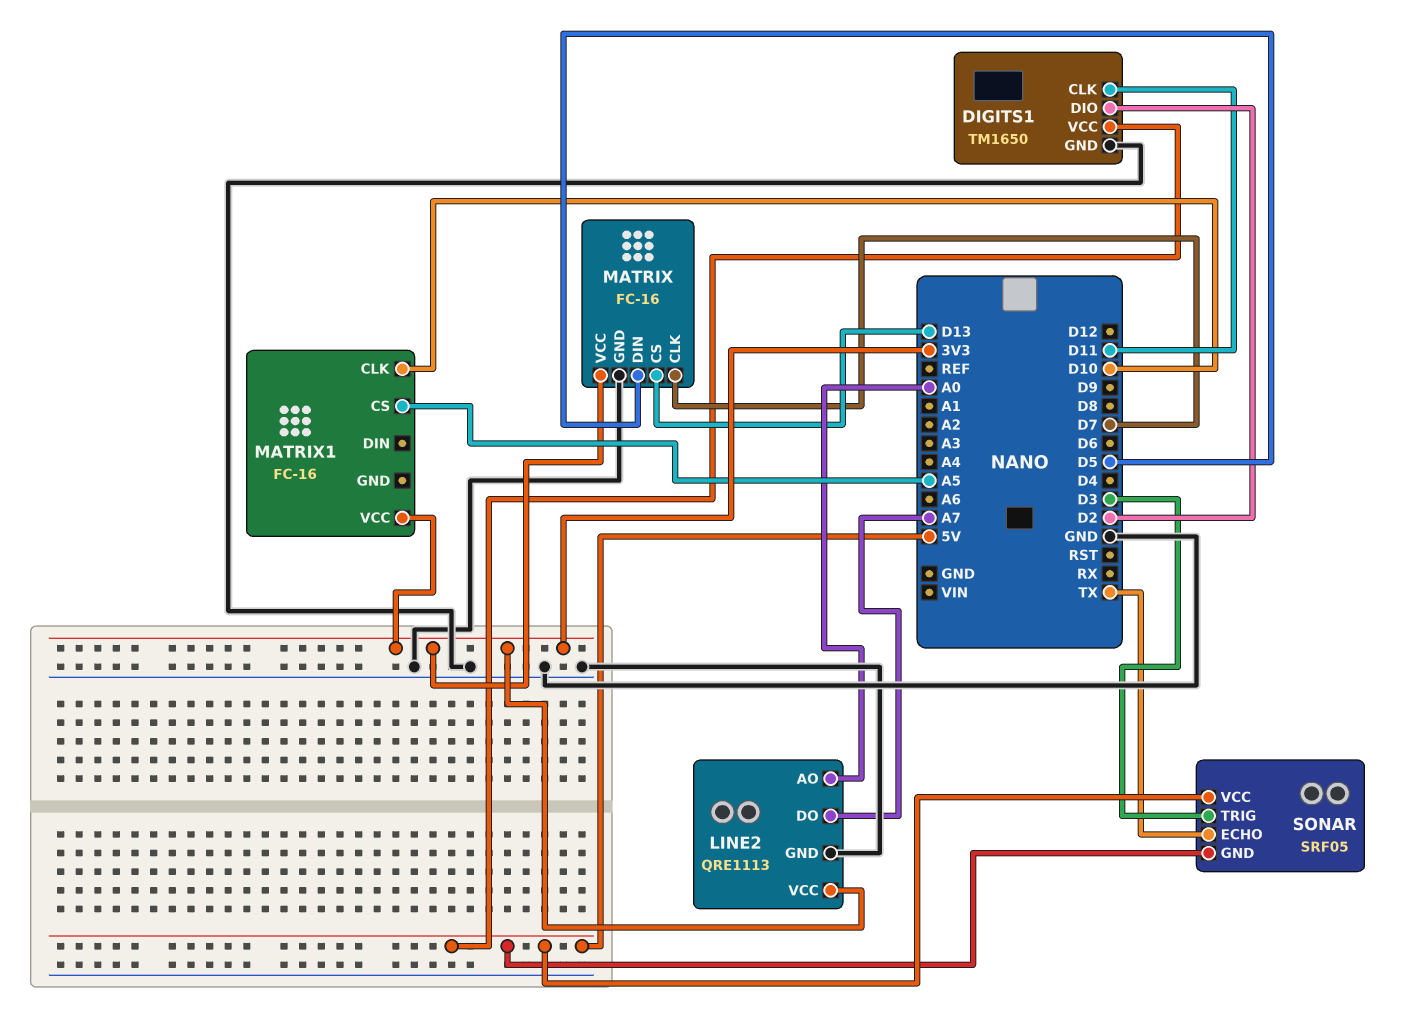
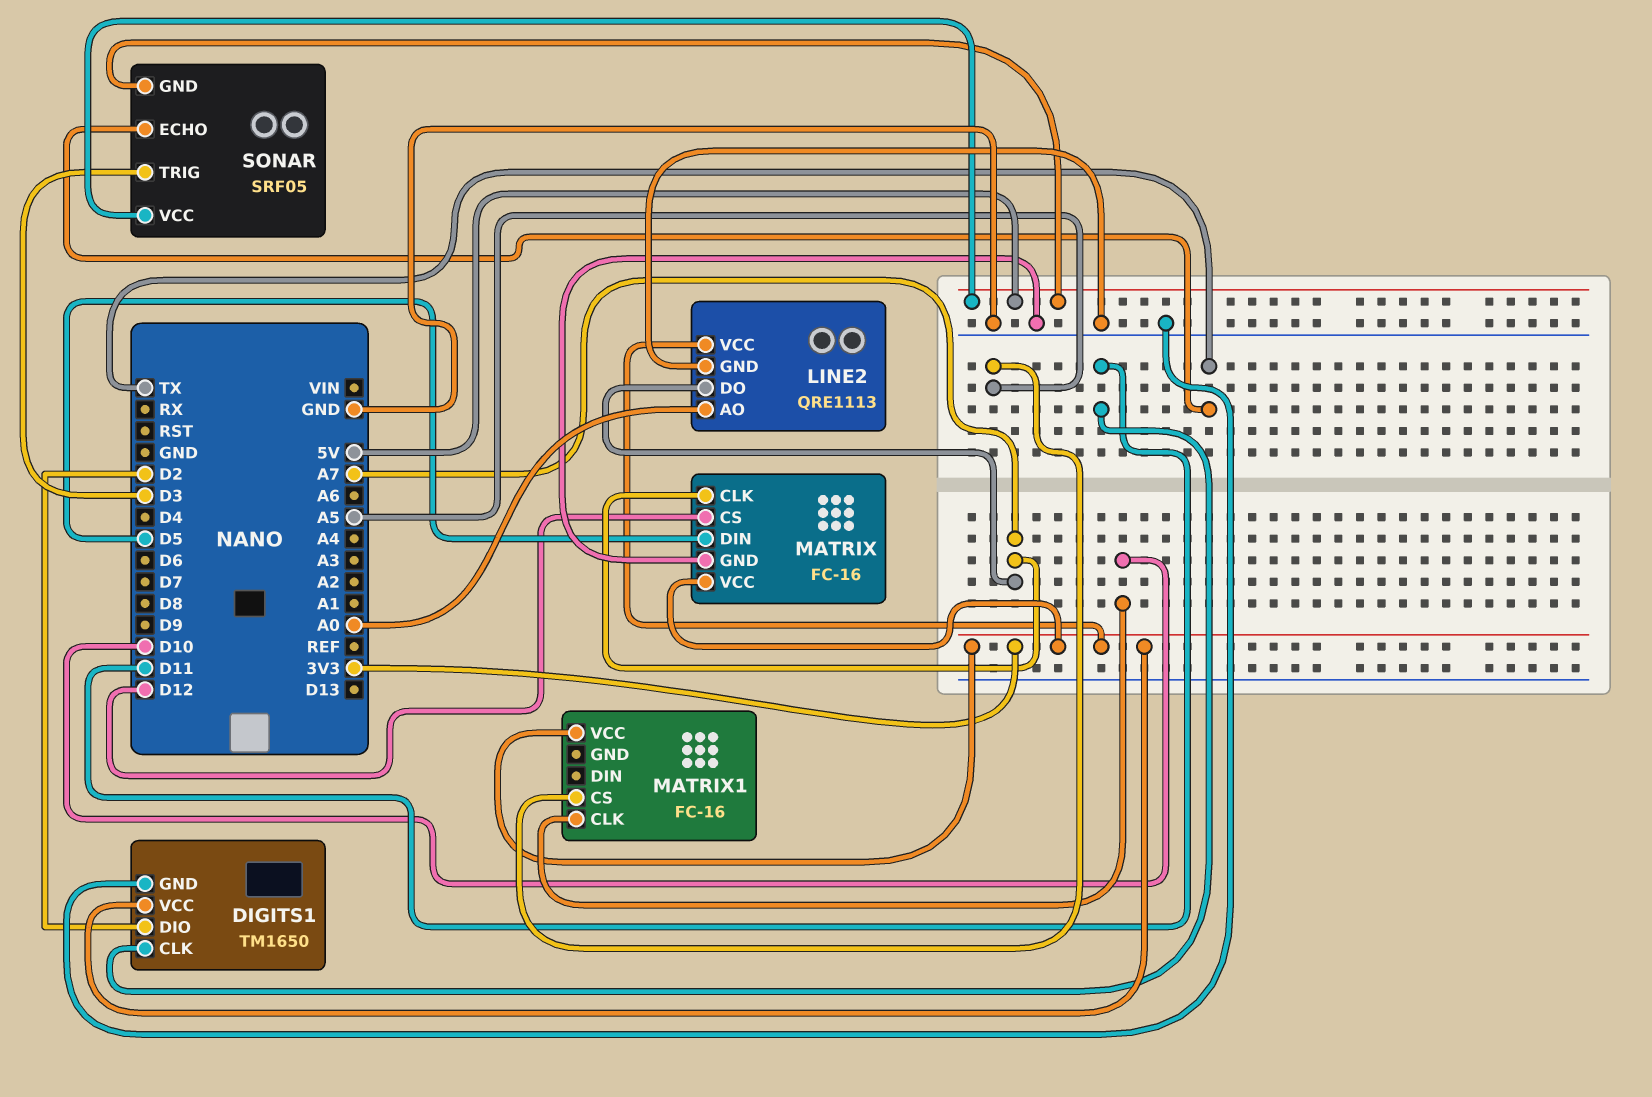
DIGITS1 pin VCC: 5V -> 3V3
MATRIX pin CLK: D7 -> A7
MATRIX pin CS: D13 -> D12

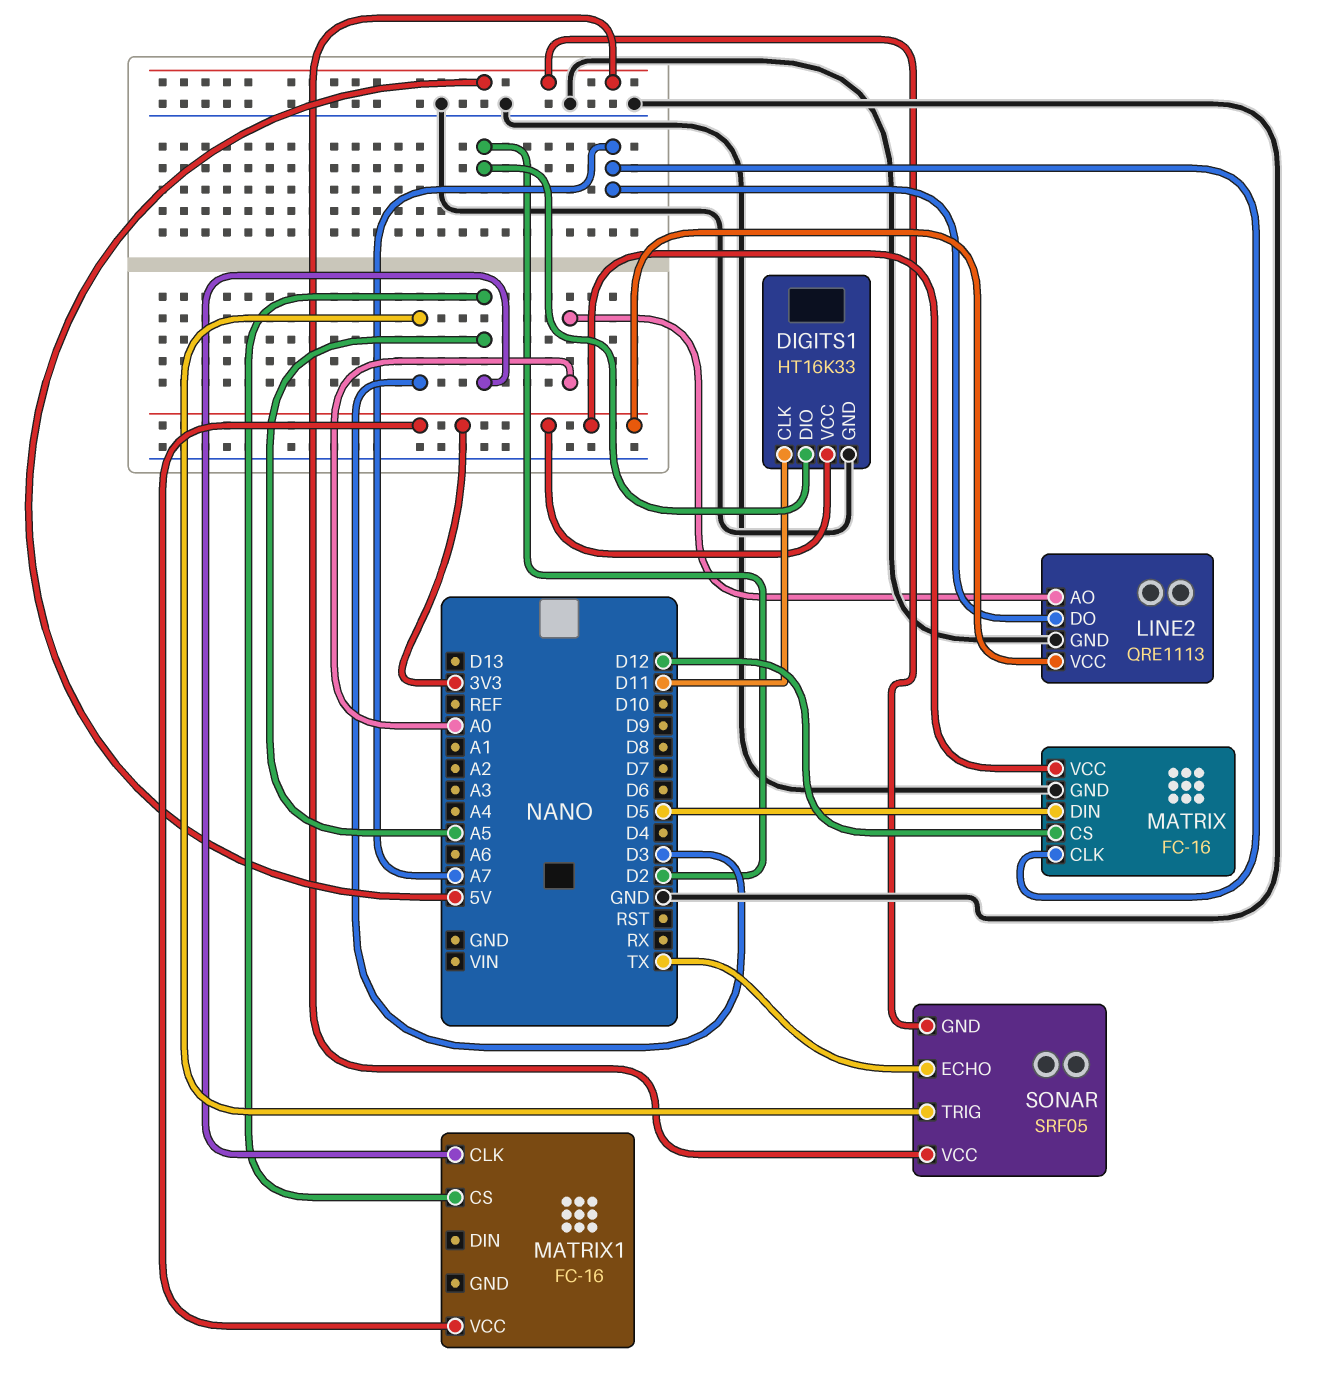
DIGITS1: TM1650 -> HT16K33
MATRIX1 pin CLK: D10 -> A5

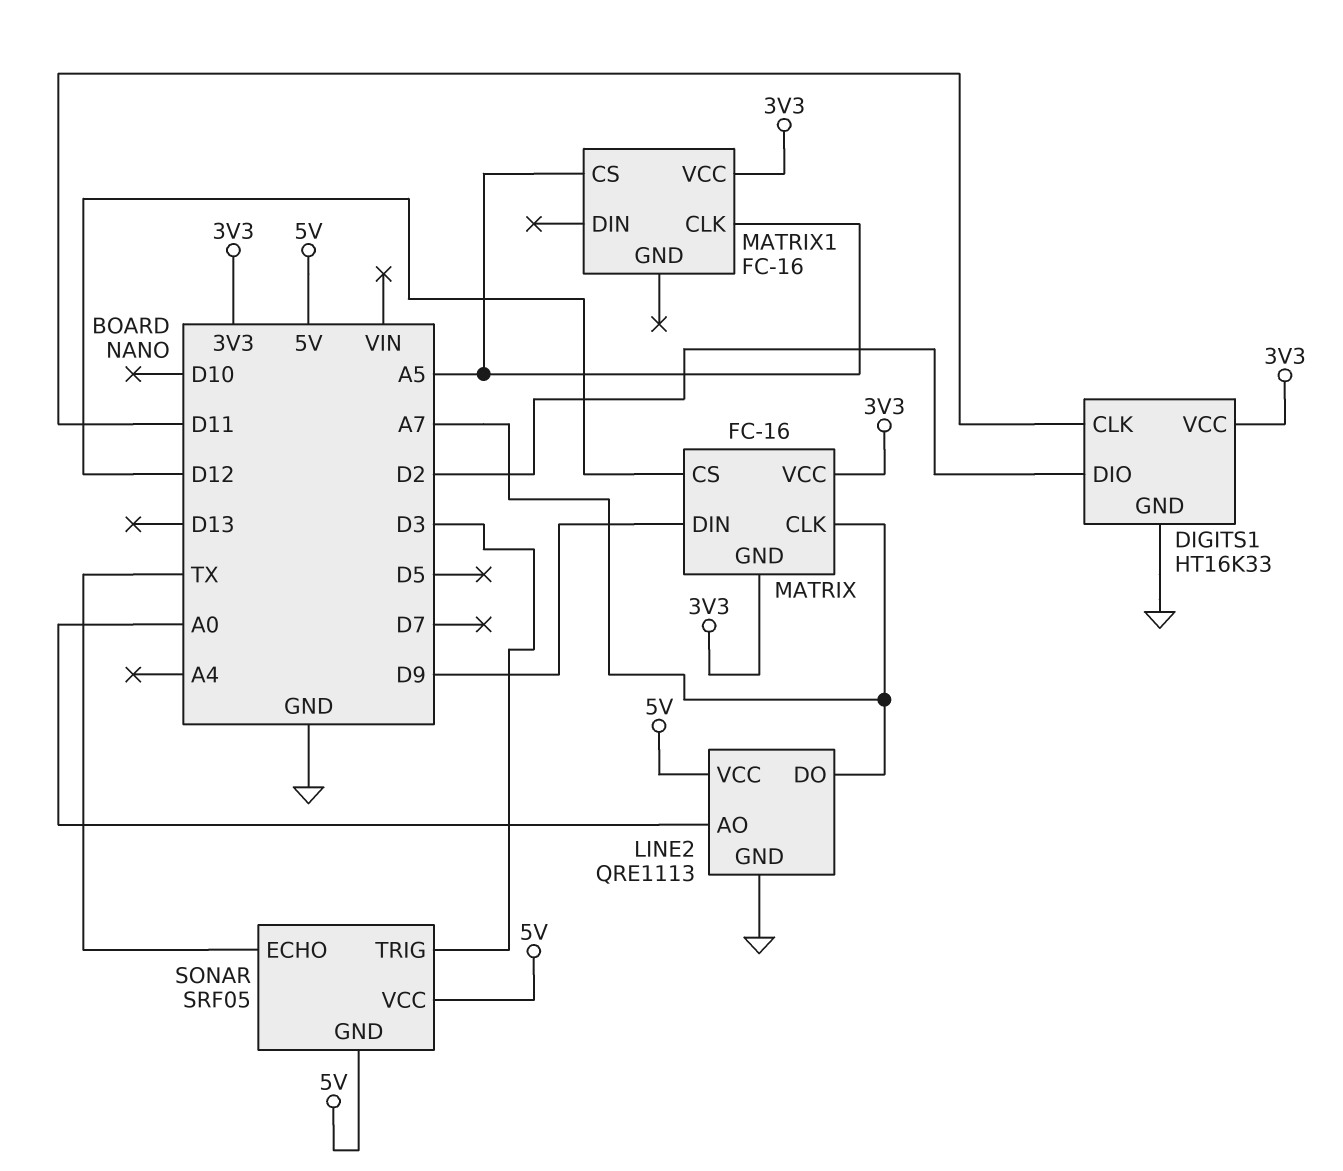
LINE2 pin VCC: 3V3 -> 5V
MATRIX pin DIN: D5 -> D9
MATRIX pin GND: GND -> 3V3

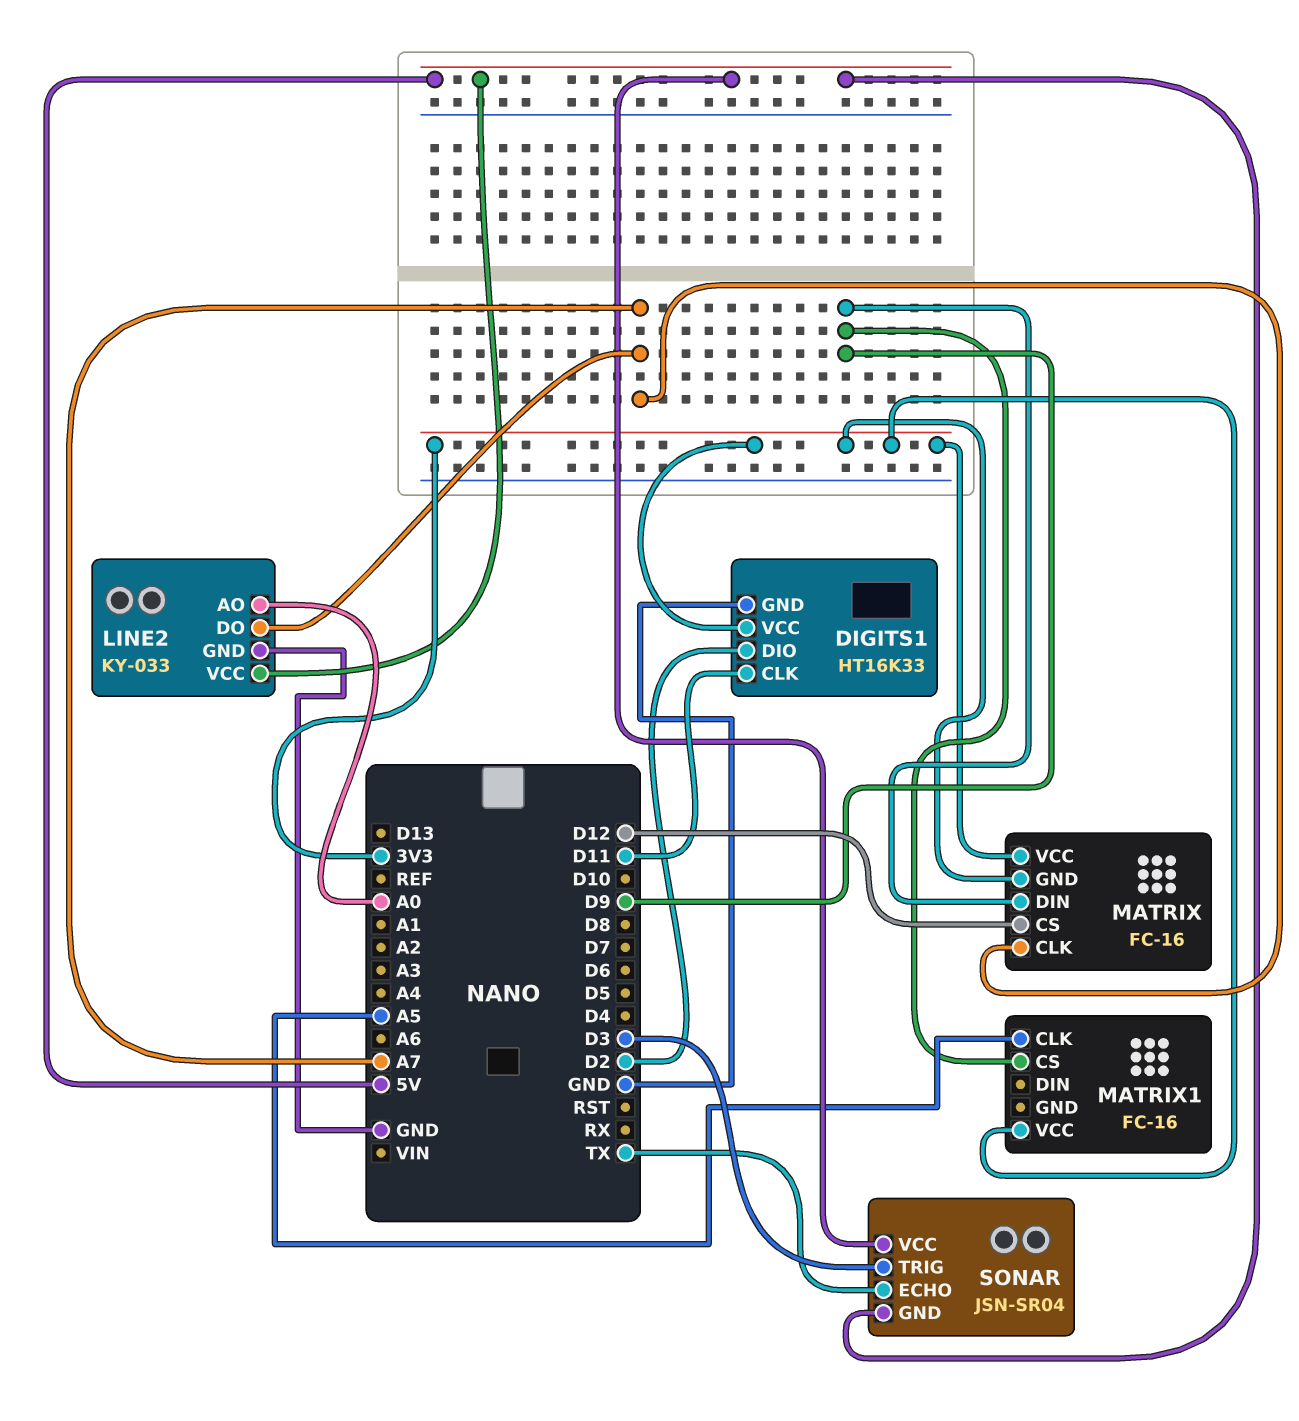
LINE2: QRE1113 -> KY-033
MATRIX1 pin CS: A5 -> D9
SONAR: SRF05 -> JSN-SR04

